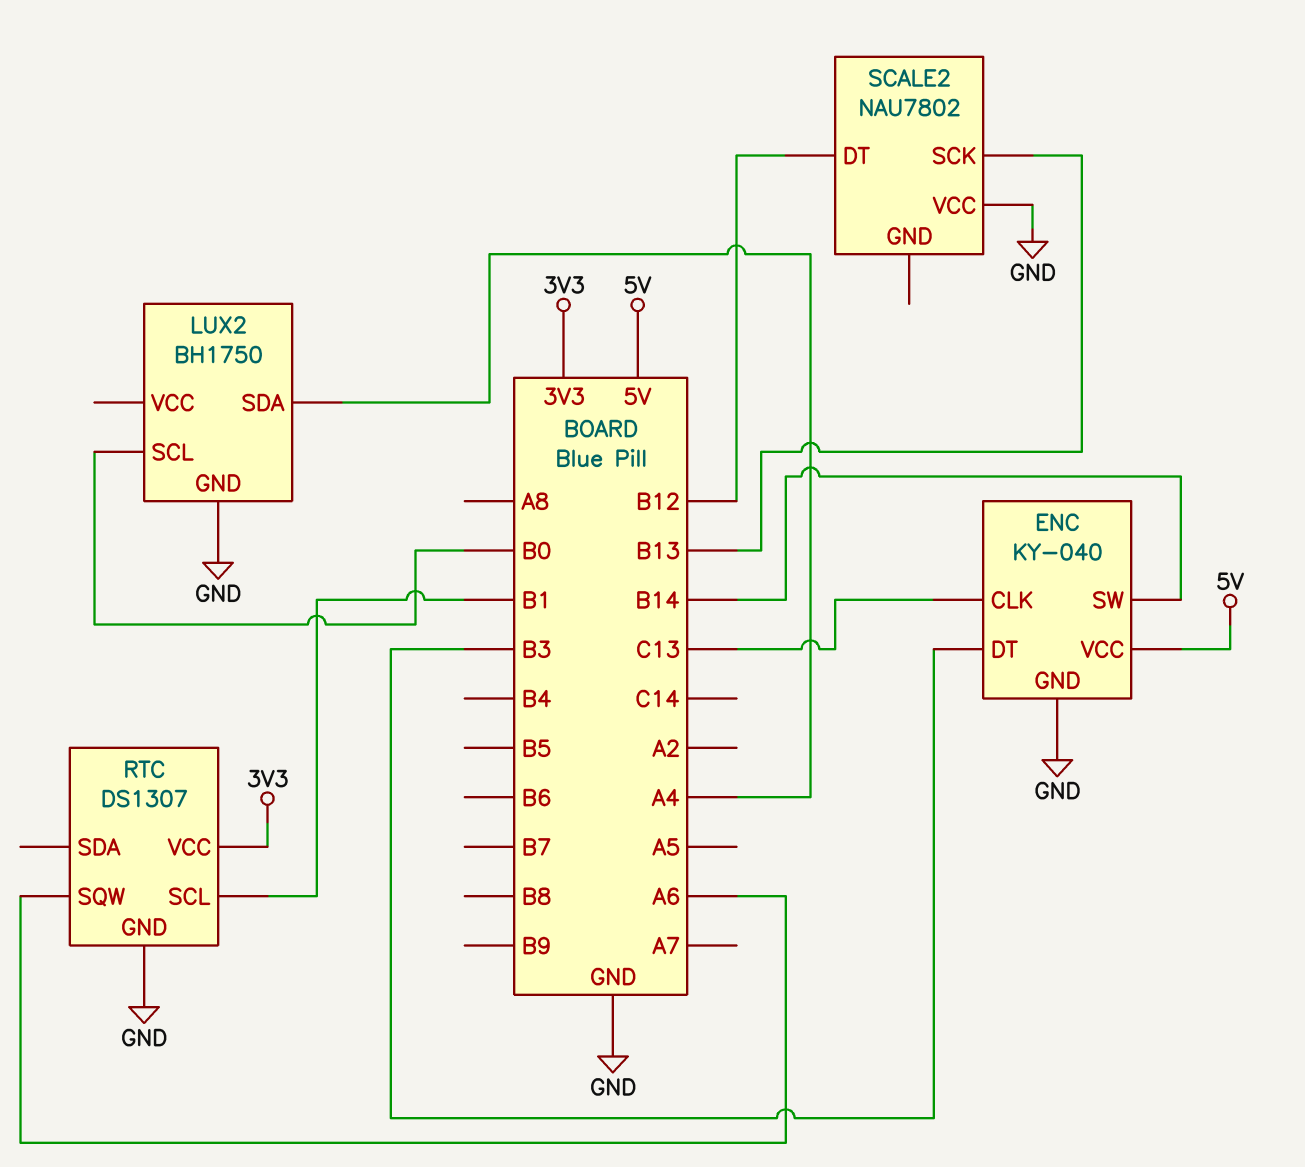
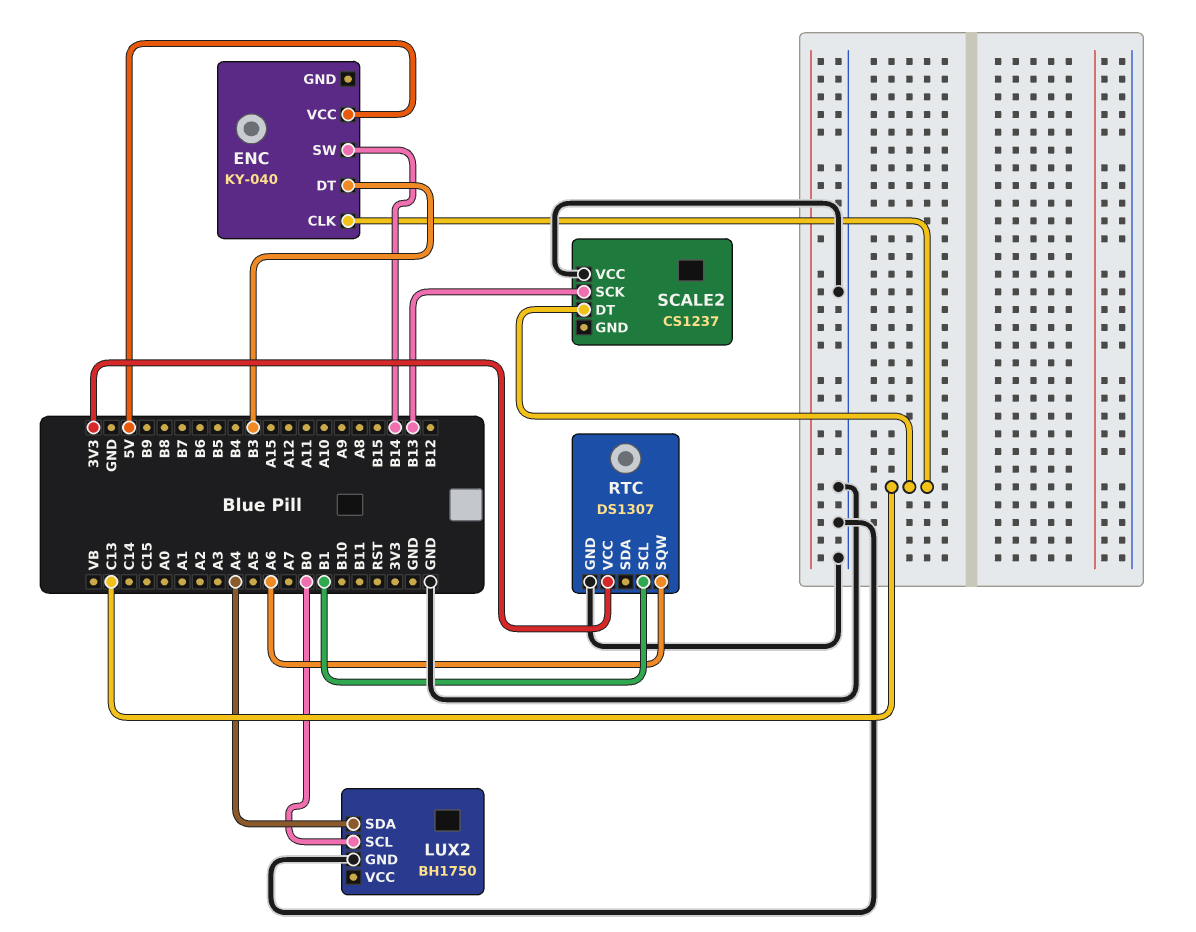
ENC pin GND: GND -> none
SCALE2: NAU7802 -> CS1237
SCALE2 pin DT: B12 -> C13

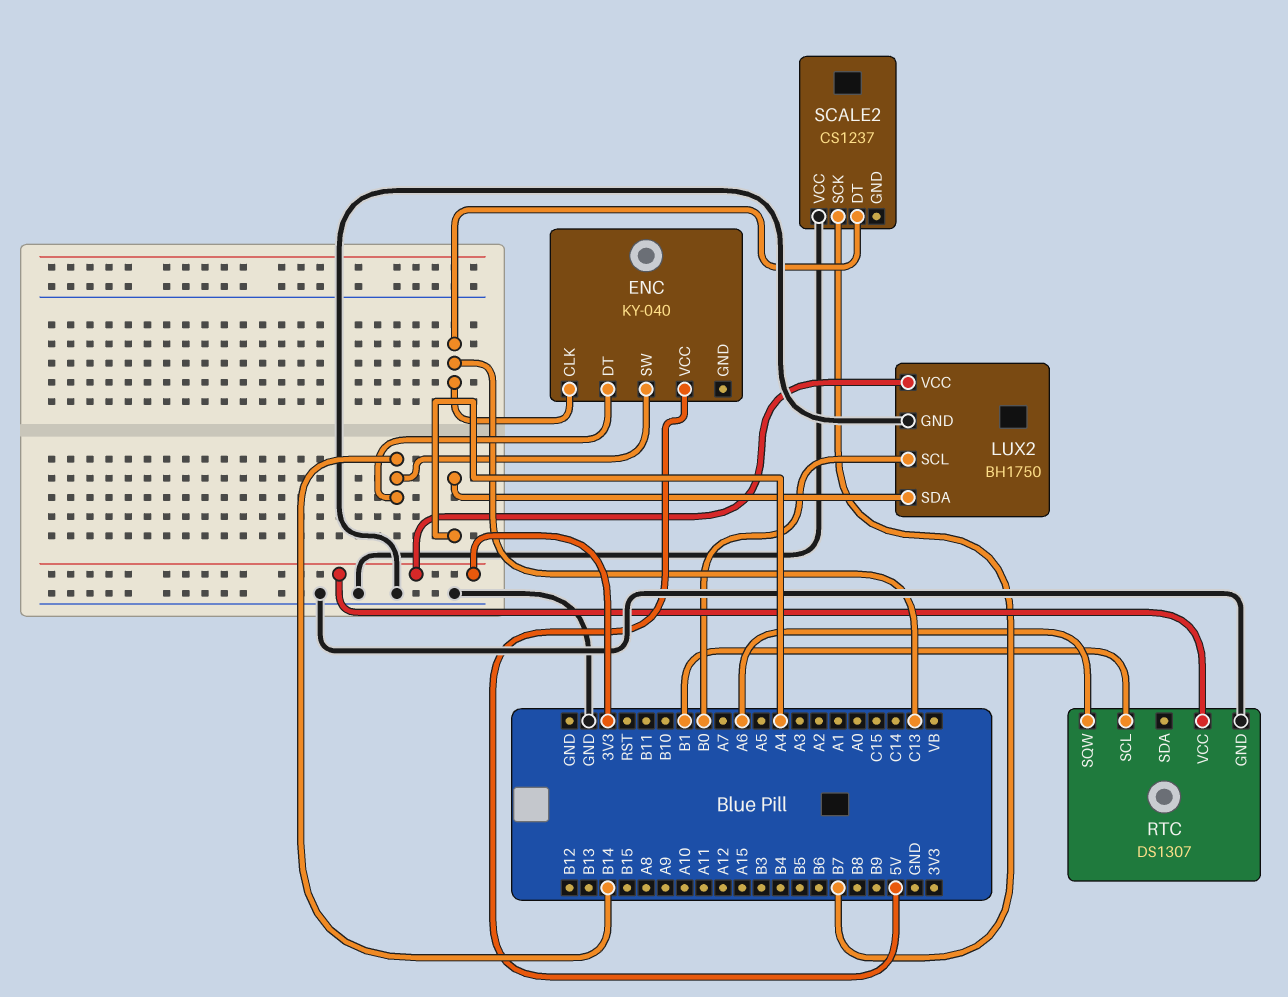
ENC pin DT: B3 -> B14
LUX2 pin VCC: none -> 3V3
SCALE2 pin SCK: B13 -> B7

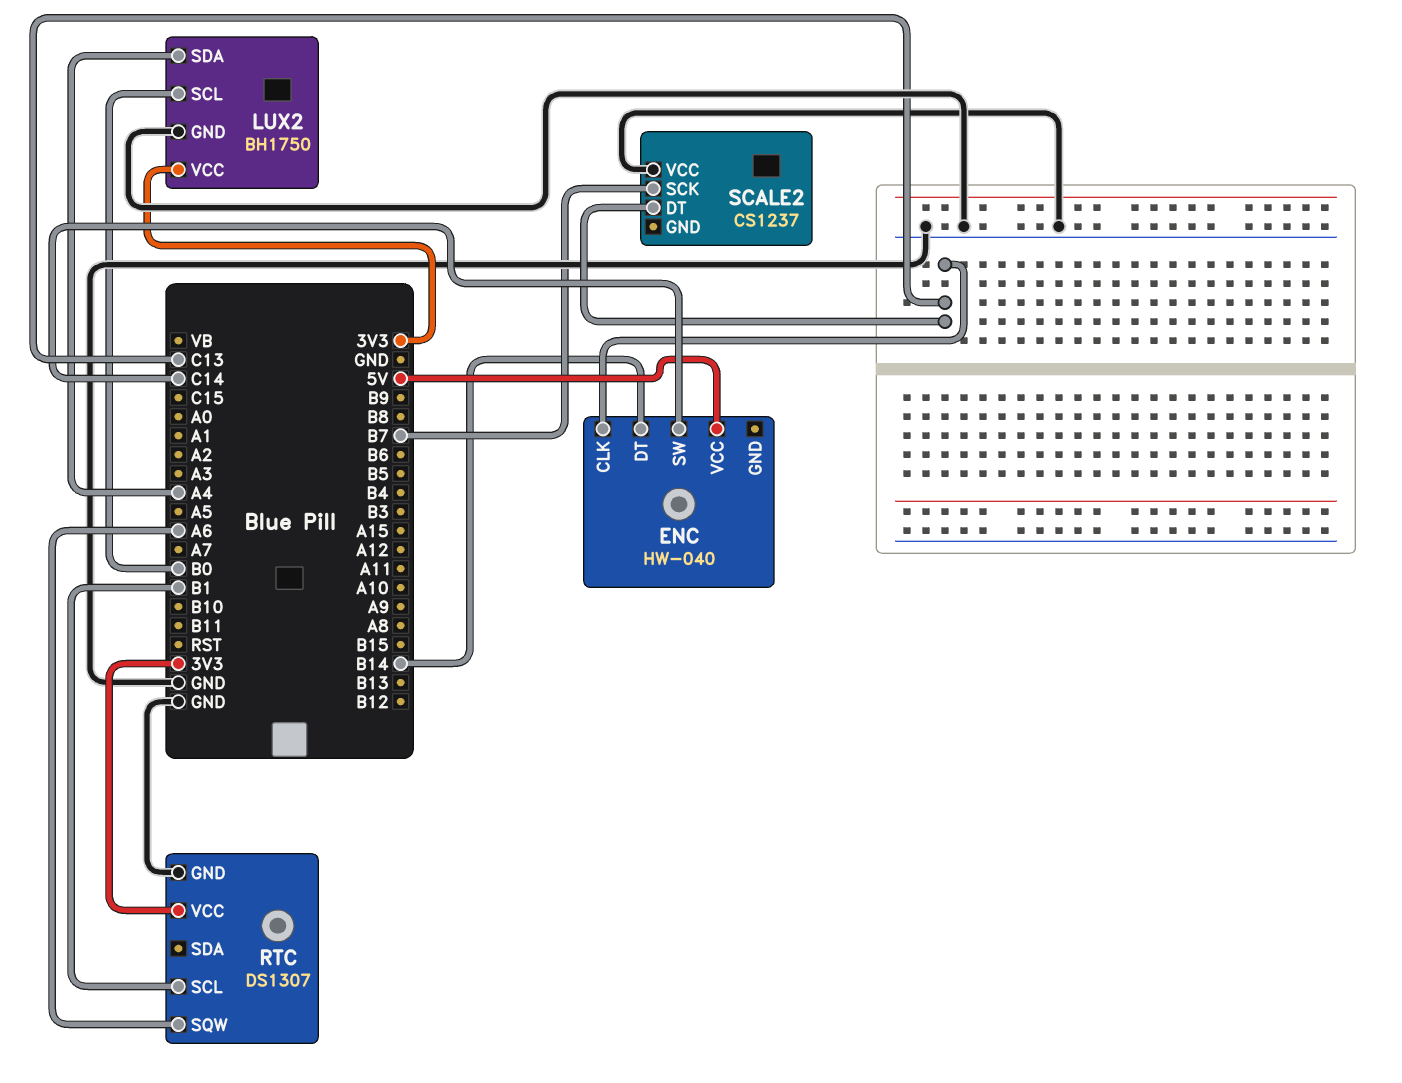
ENC: KY-040 -> HW-040
ENC pin SW: B14 -> C14

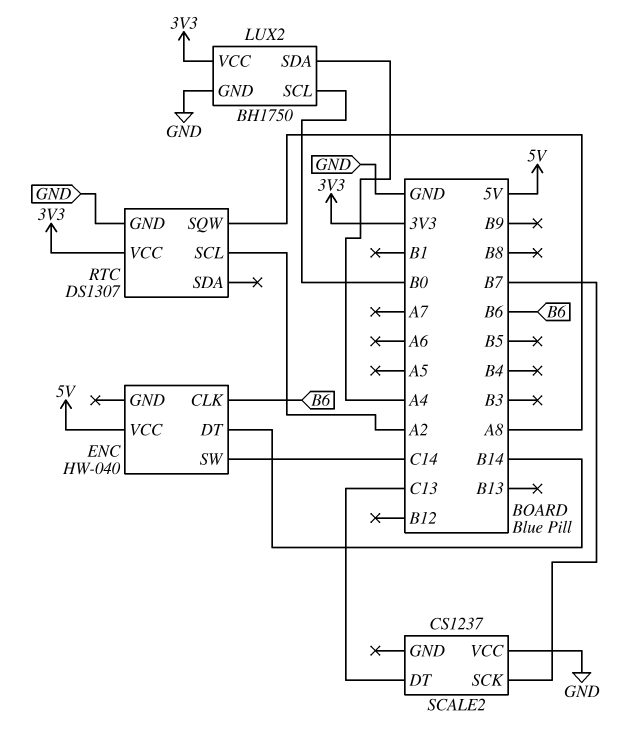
ENC pin CLK: C13 -> B6
RTC pin SCL: B1 -> A2
RTC pin SQW: A6 -> A8

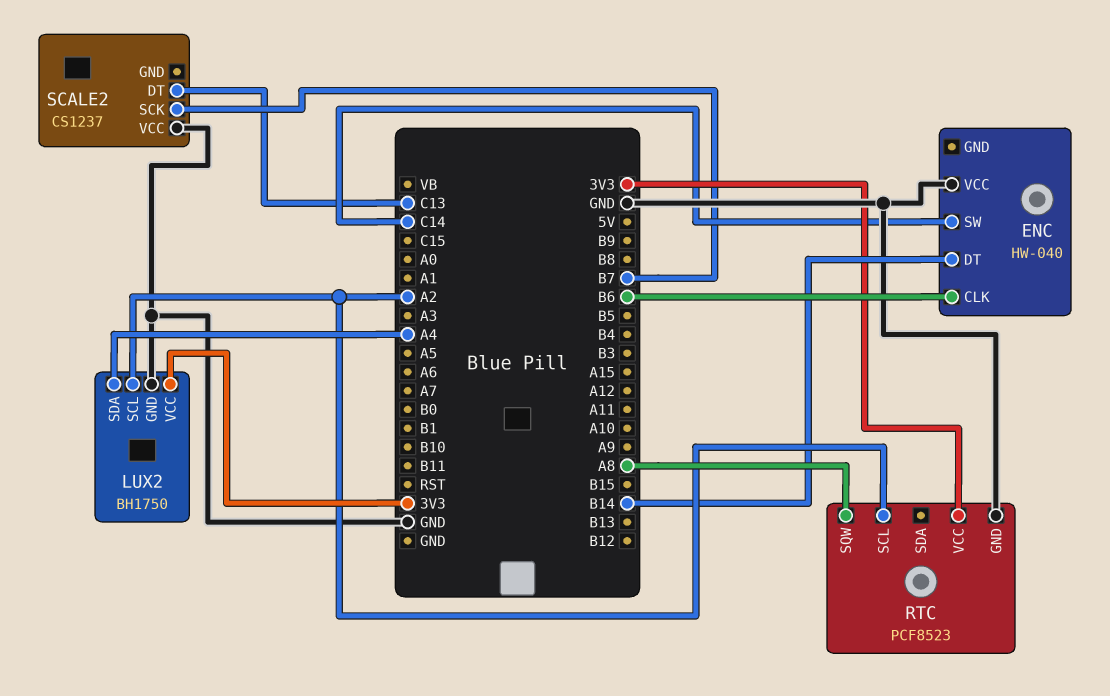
ENC pin VCC: 5V -> GND
LUX2 pin SCL: B0 -> A2
RTC: DS1307 -> PCF8523

